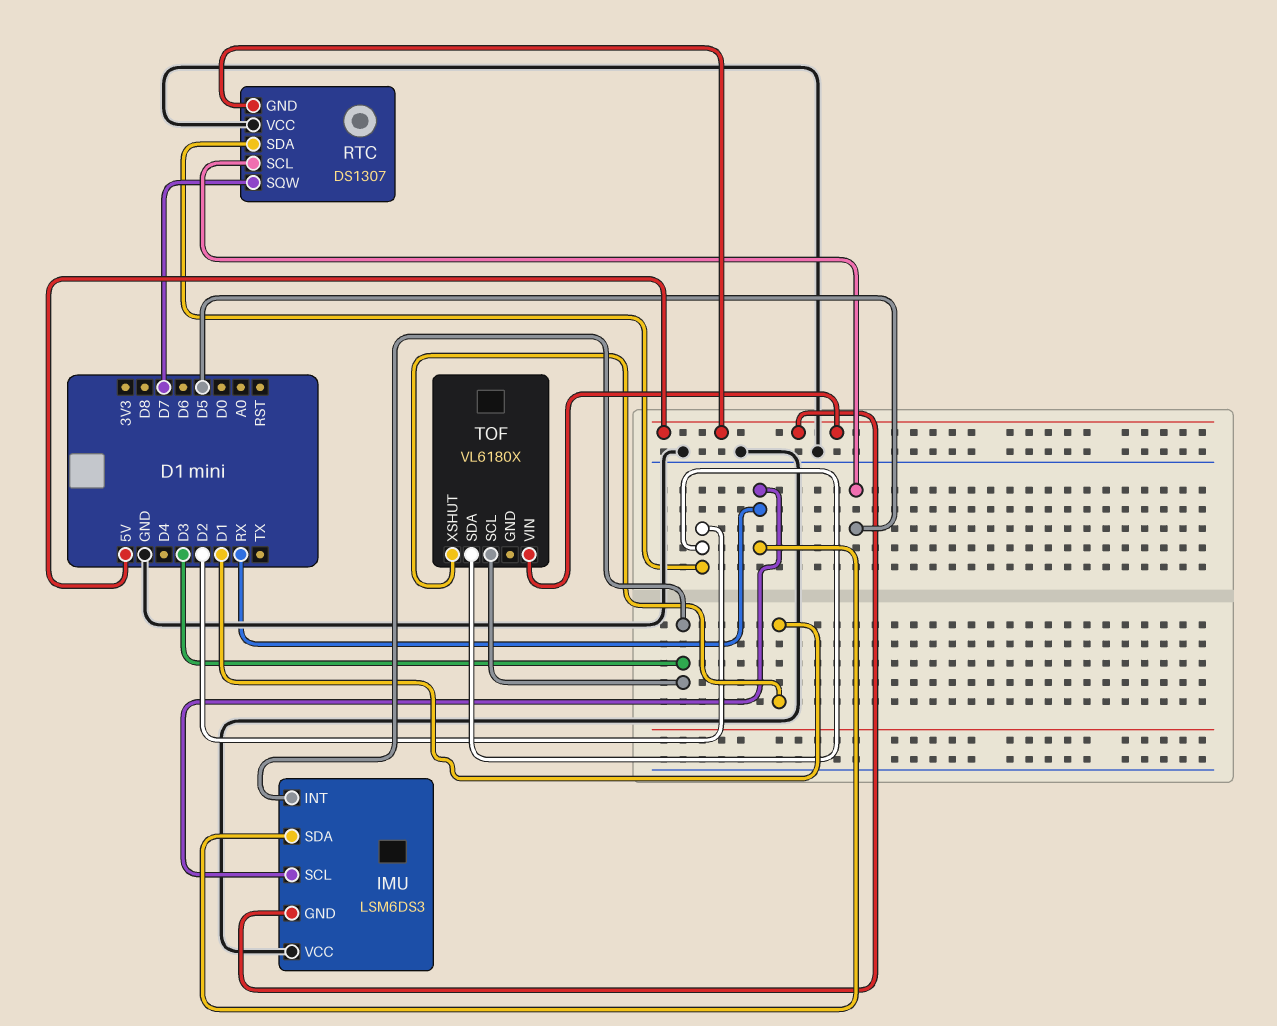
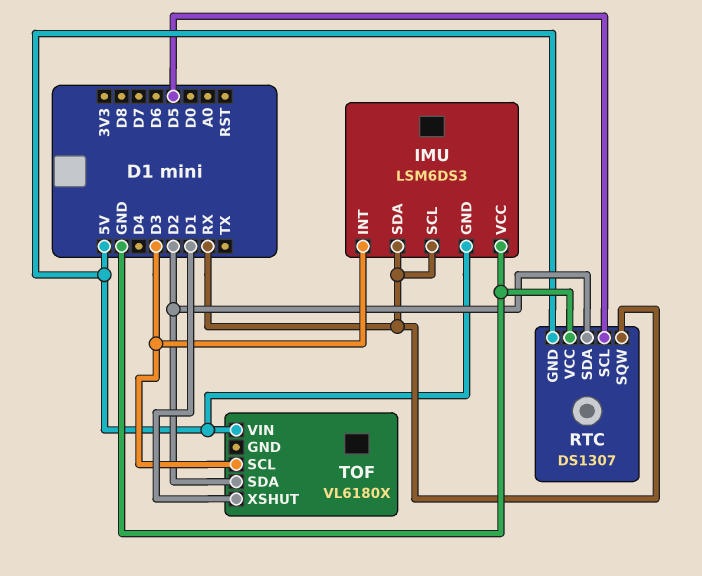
RTC pin SQW: D7 -> RX

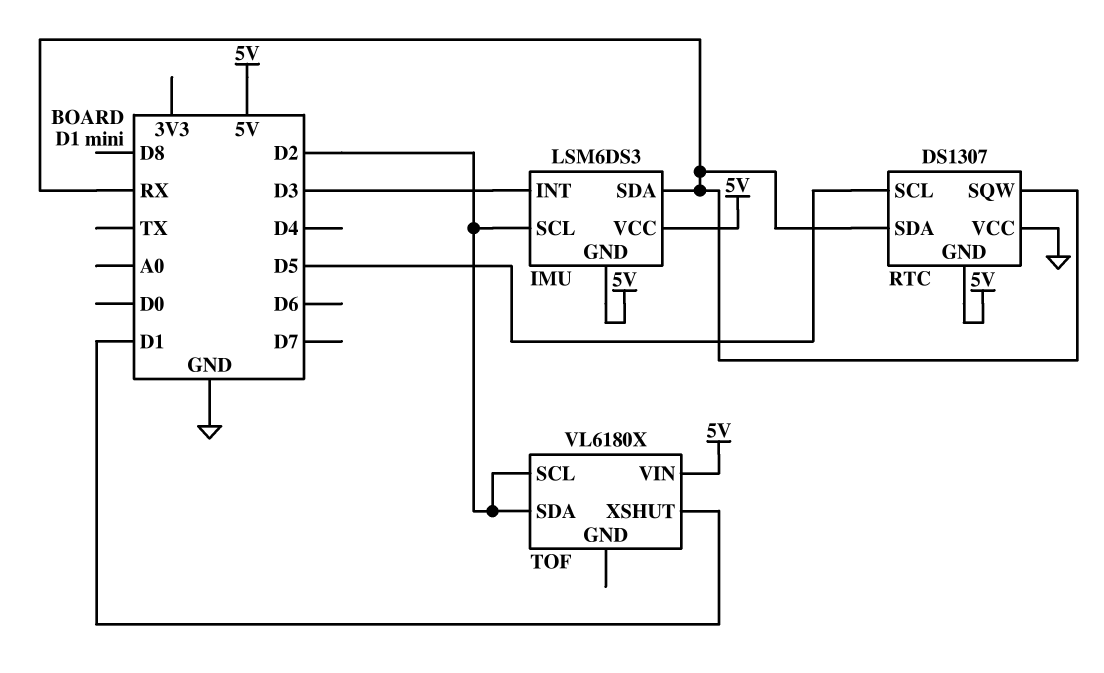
IMU pin SCL: RX -> D2
IMU pin VCC: GND -> 5V
RTC pin SDA: D2 -> RX
TOF pin SCL: D3 -> D2

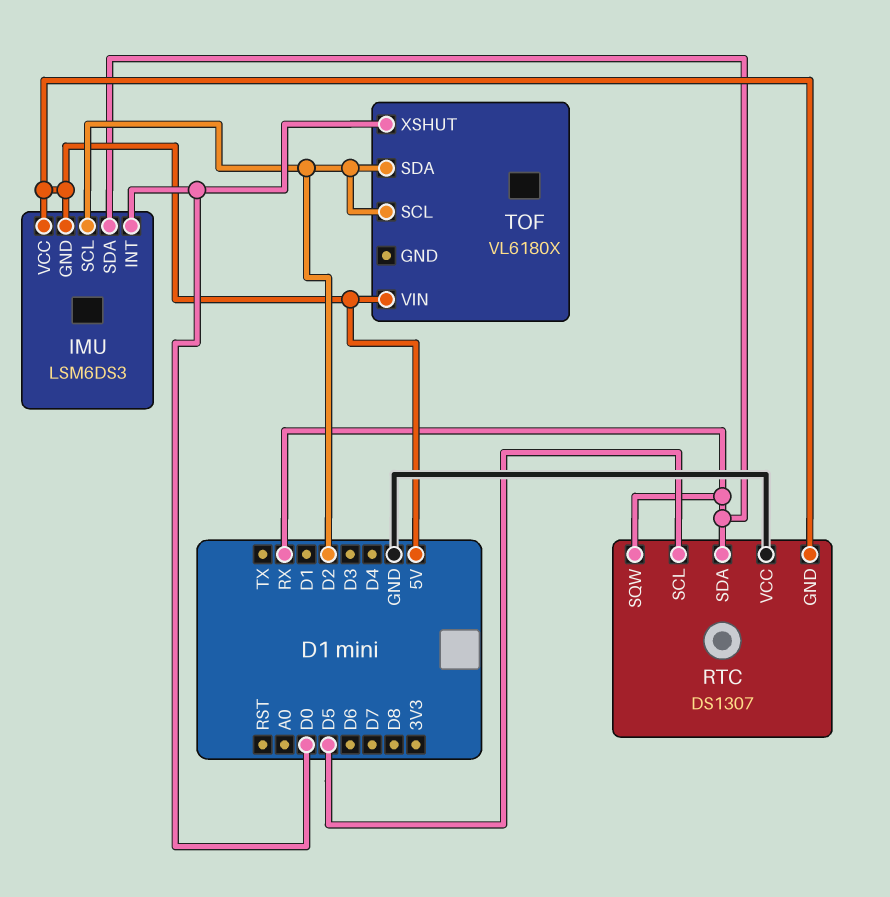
IMU pin INT: D3 -> D0
TOF pin XSHUT: D1 -> D0

